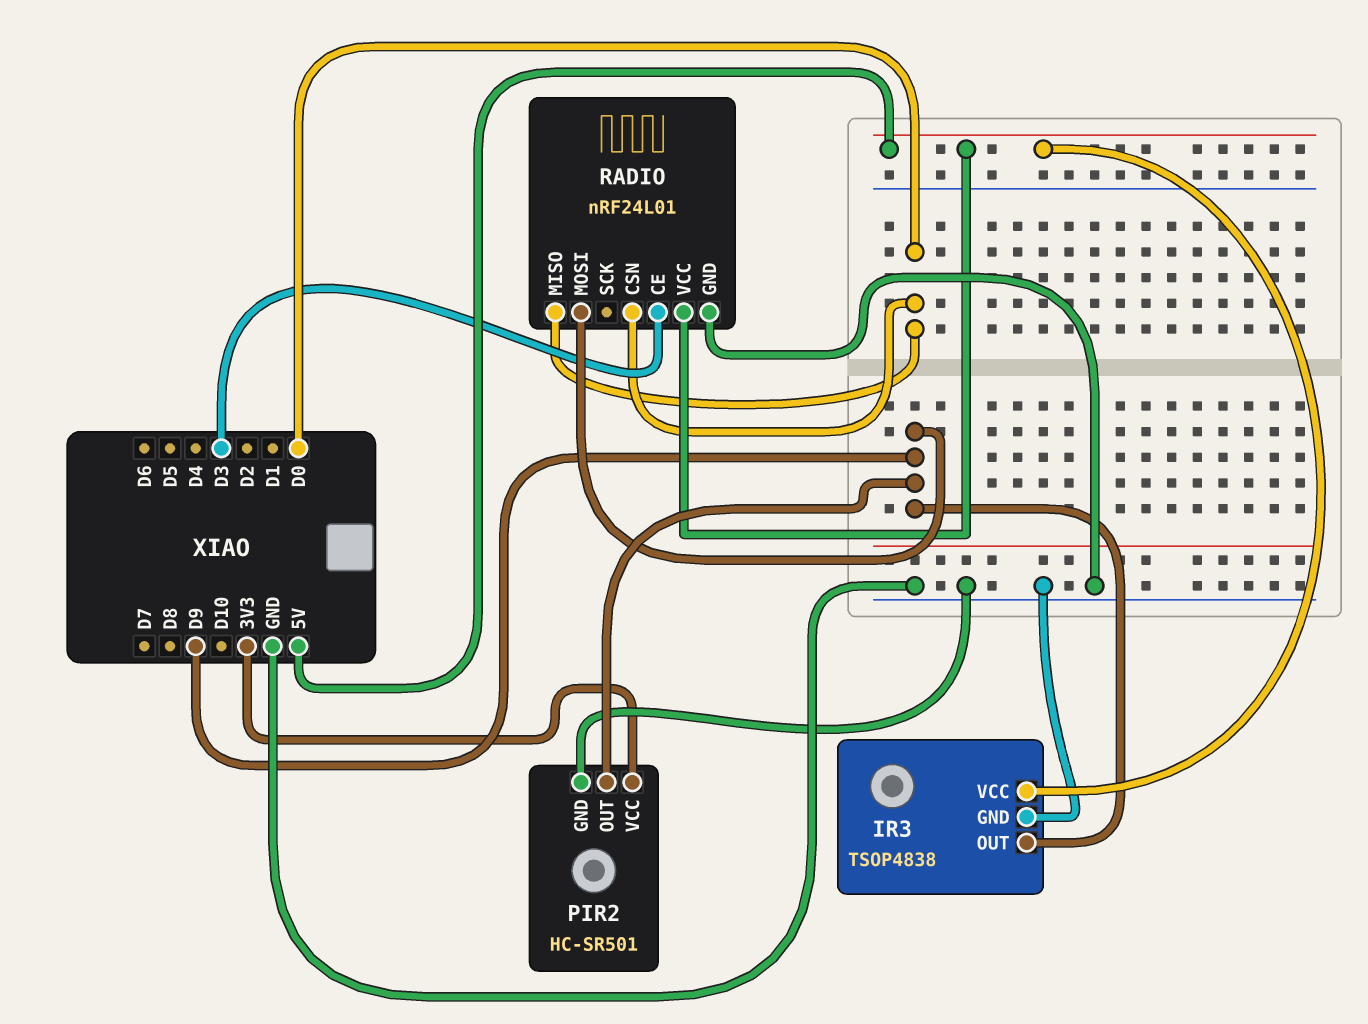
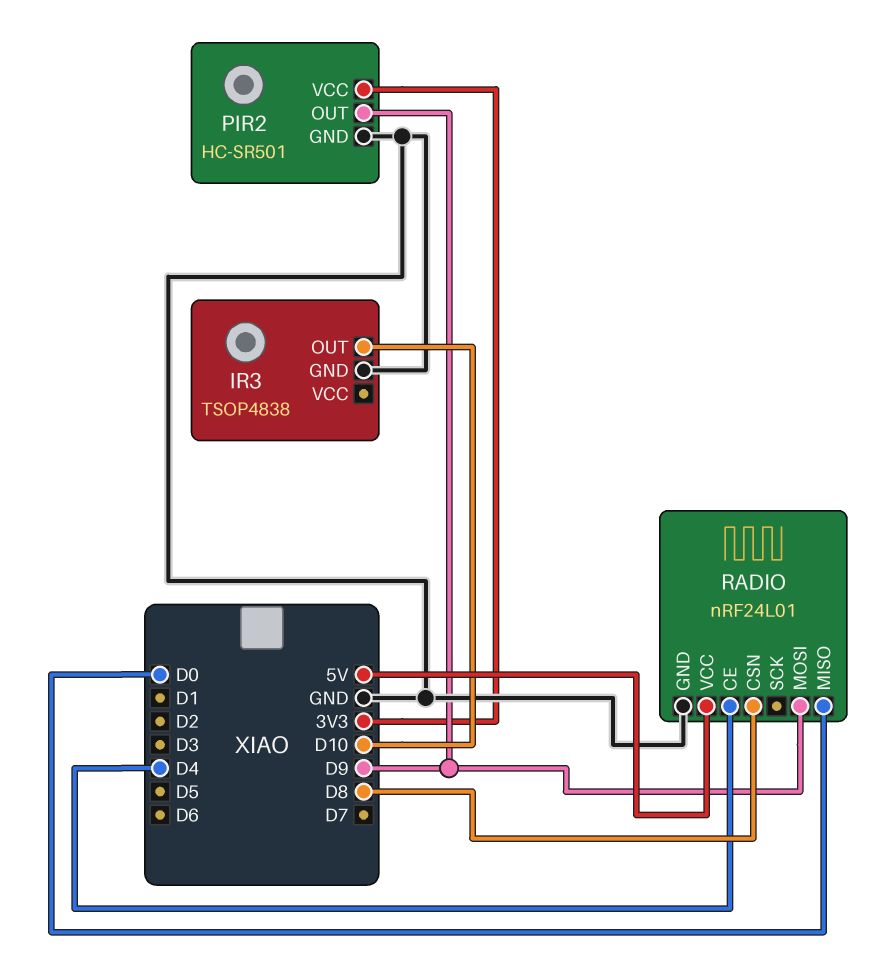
IR3 pin OUT: D9 -> D10
IR3 pin VCC: 5V -> none
RADIO pin CE: D3 -> D4
RADIO pin CSN: D0 -> D8

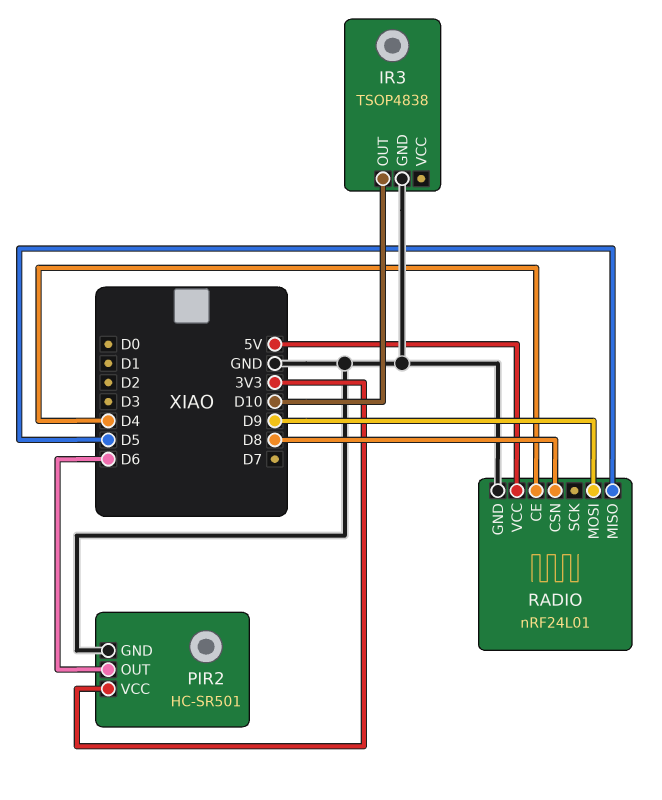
PIR2 pin OUT: D9 -> D6
RADIO pin MISO: D0 -> D5

